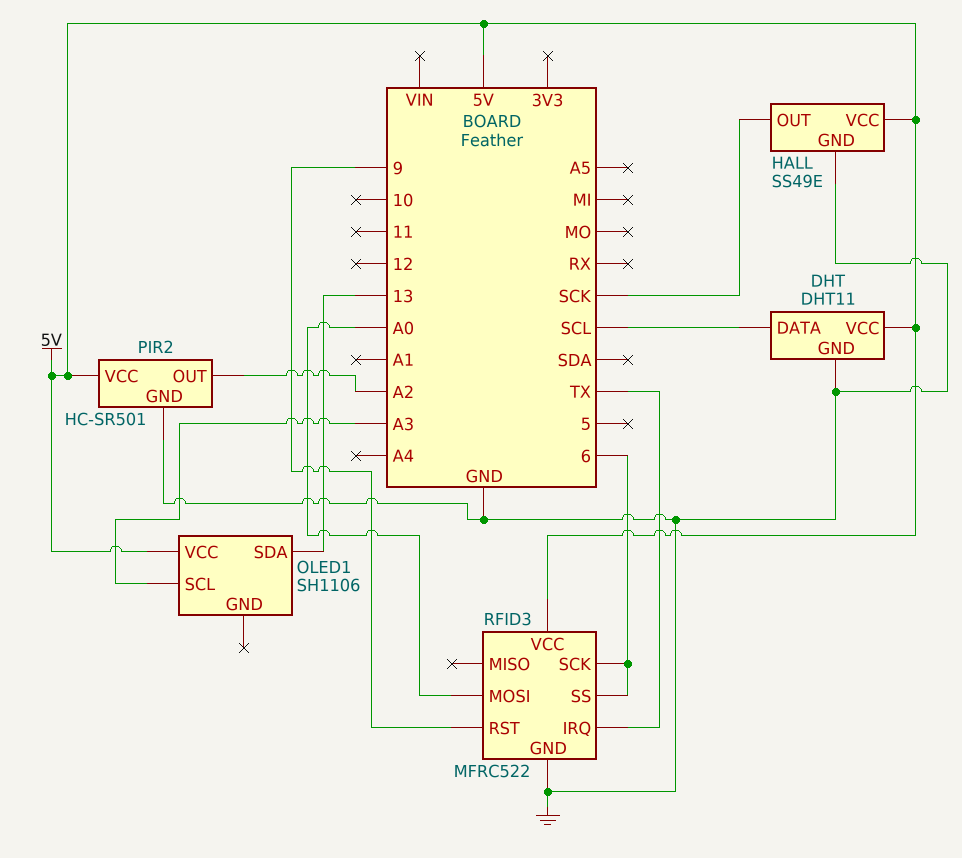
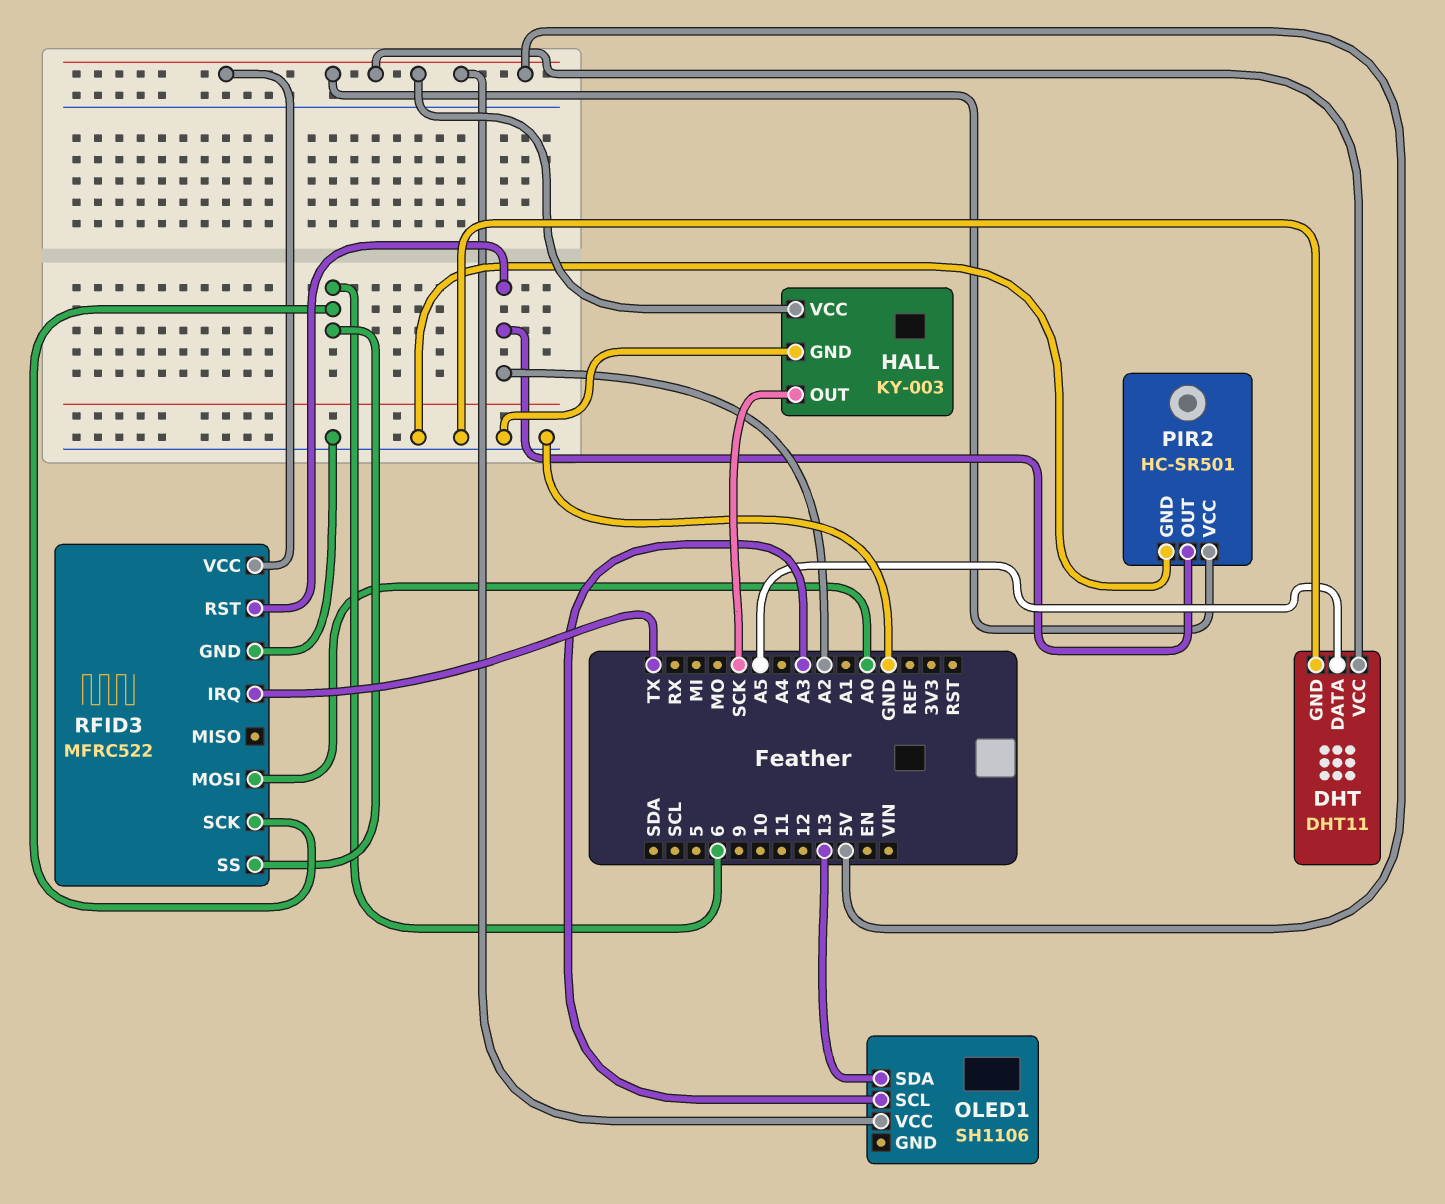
DHT pin DATA: SCL -> A5
HALL: SS49E -> KY-003
RFID3 pin RST: 9 -> A2

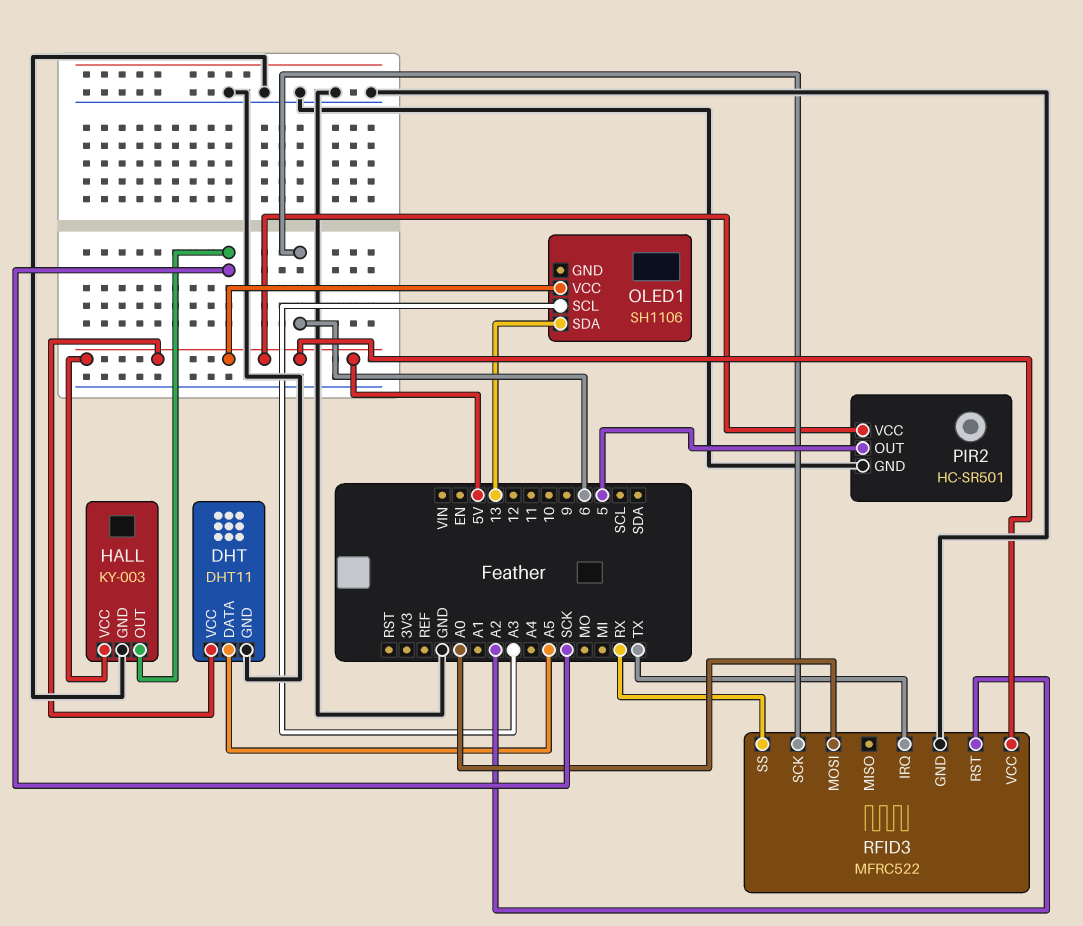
PIR2 pin OUT: A2 -> 5
RFID3 pin SS: 6 -> RX

